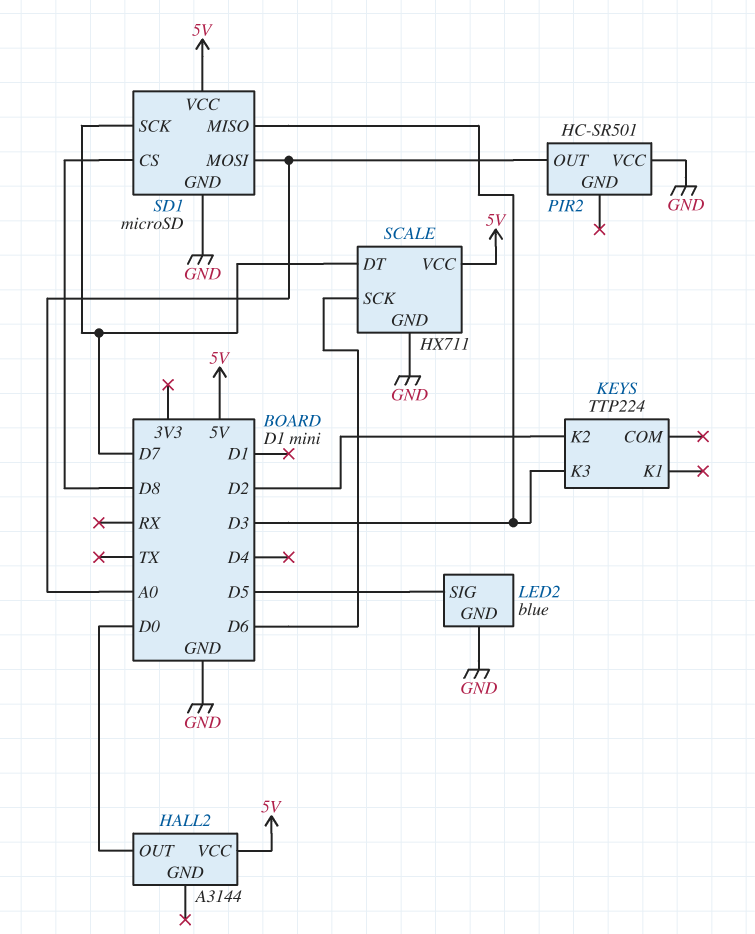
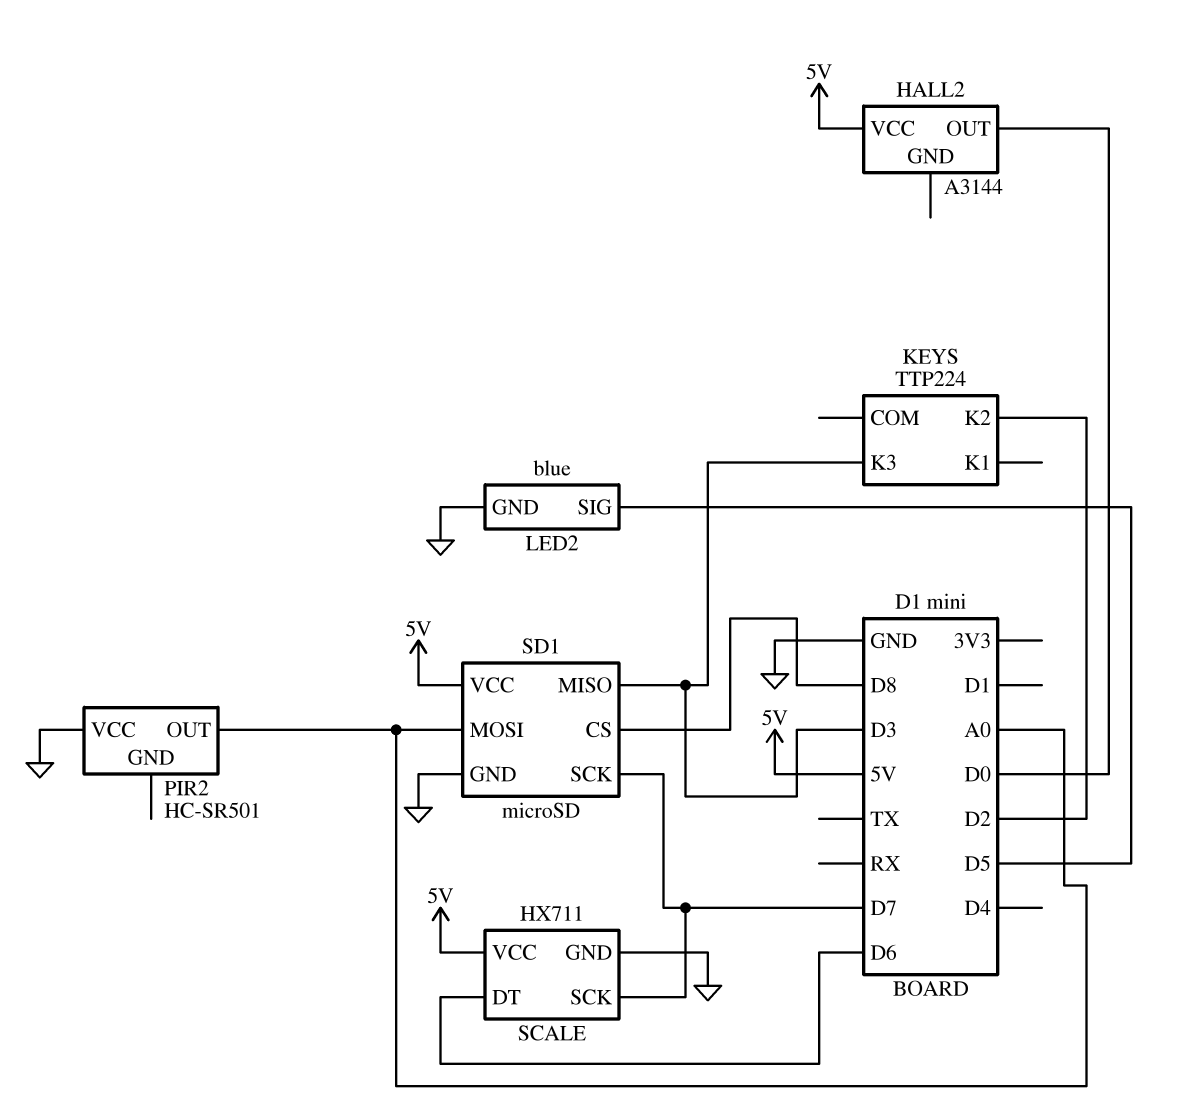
SCALE pin DT: D7 -> D6
SCALE pin SCK: D6 -> D7

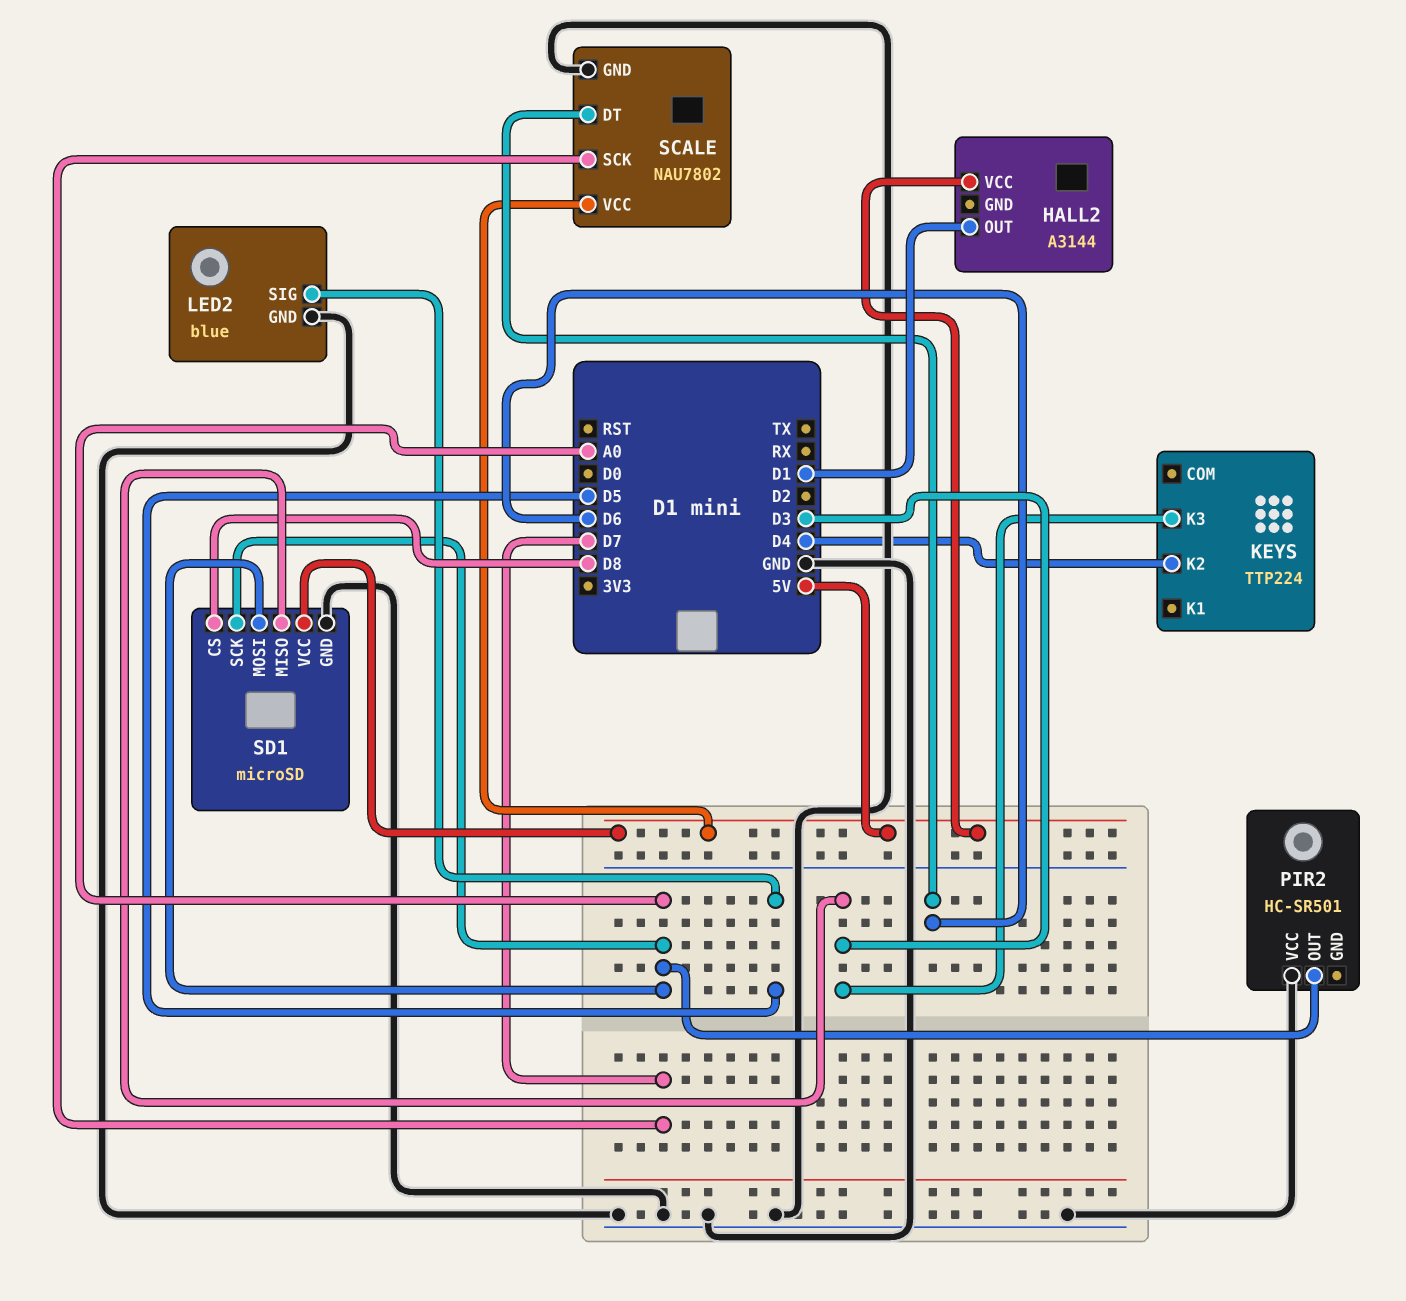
HALL2 pin OUT: D0 -> D1
KEYS pin K2: D2 -> D4
SCALE: HX711 -> NAU7802
SD1 pin SCK: D7 -> A0

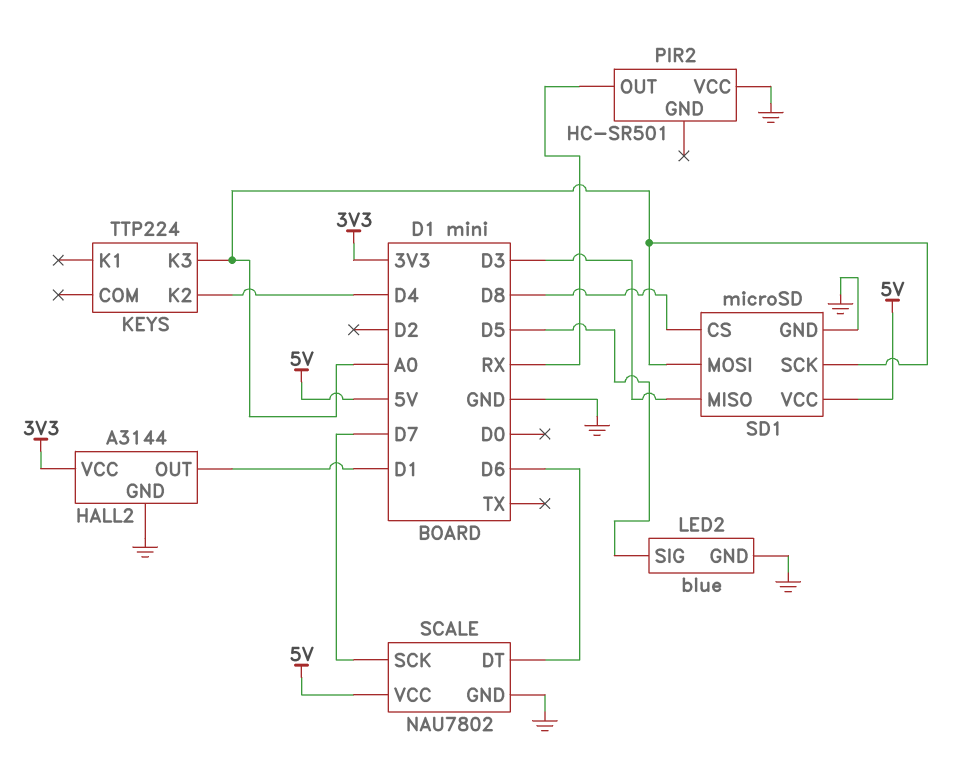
HALL2 pin GND: none -> GND
HALL2 pin VCC: 5V -> 3V3
KEYS pin K3: D3 -> A0
PIR2 pin OUT: A0 -> RX

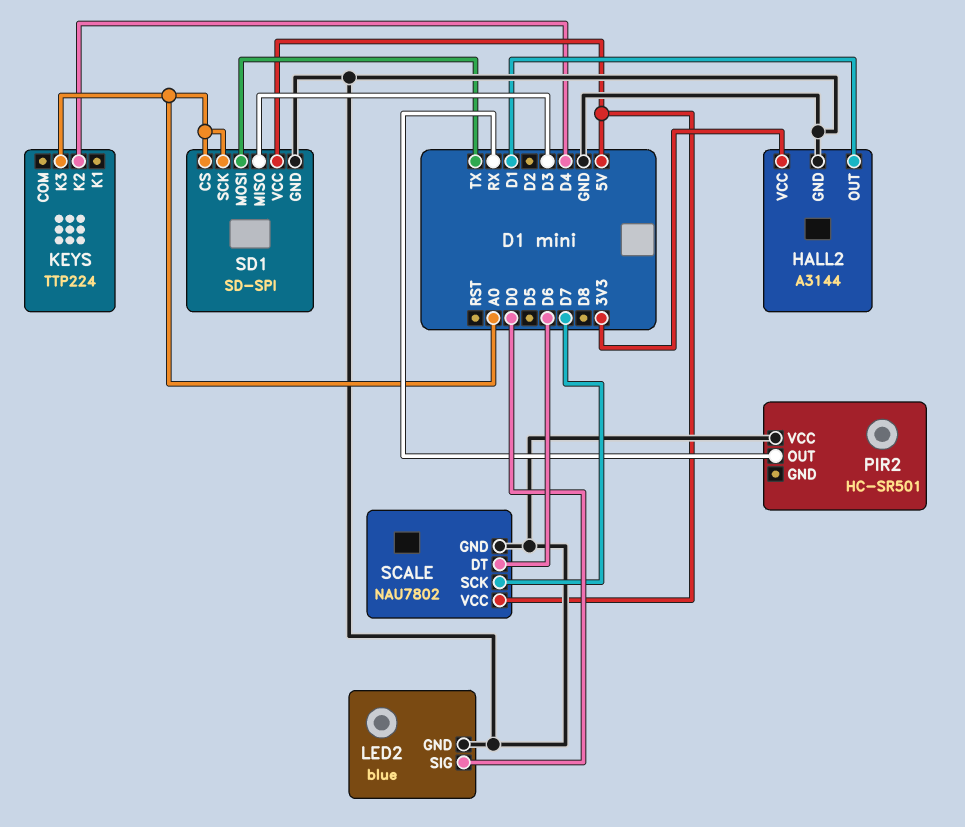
LED2 pin SIG: D5 -> D0
SD1: microSD -> SD-SPI
SD1 pin CS: D8 -> A0
SD1 pin MOSI: A0 -> TX

